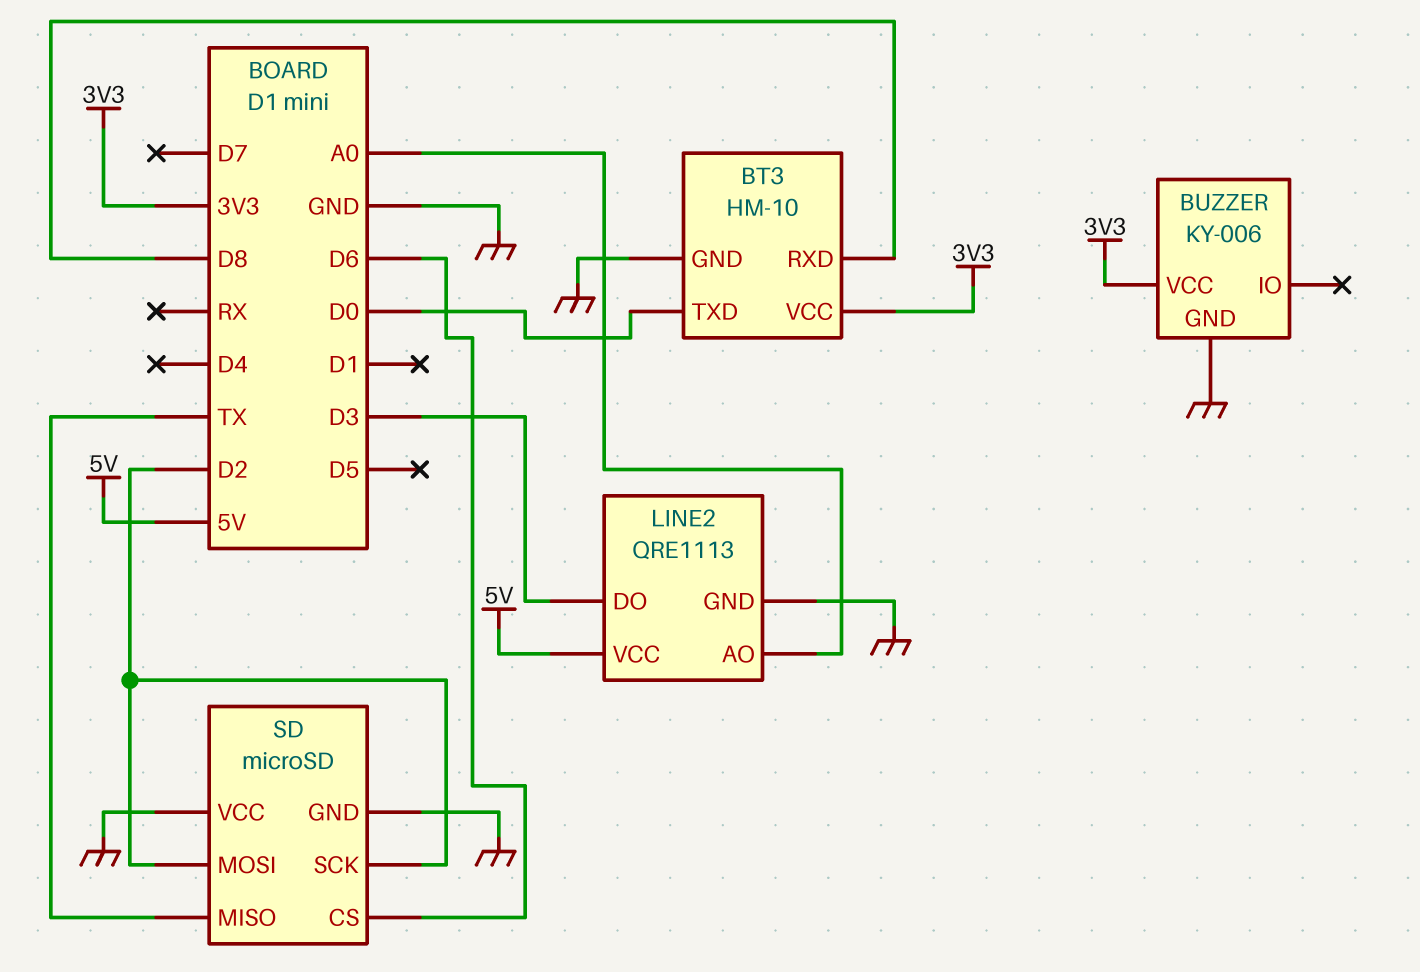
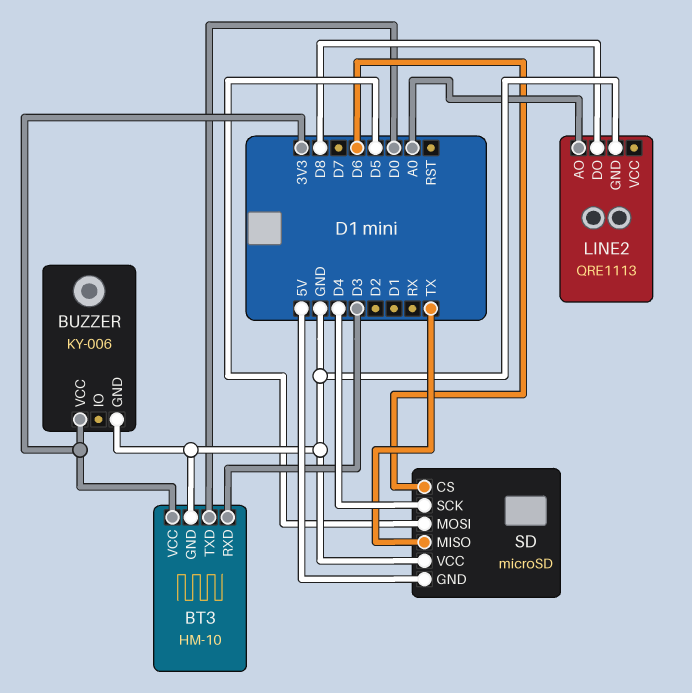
BT3 pin RXD: D8 -> D3
LINE2 pin DO: D3 -> D8
LINE2 pin VCC: 5V -> none
SD pin GND: GND -> 5V
SD pin MOSI: D2 -> D5
SD pin SCK: D2 -> D4

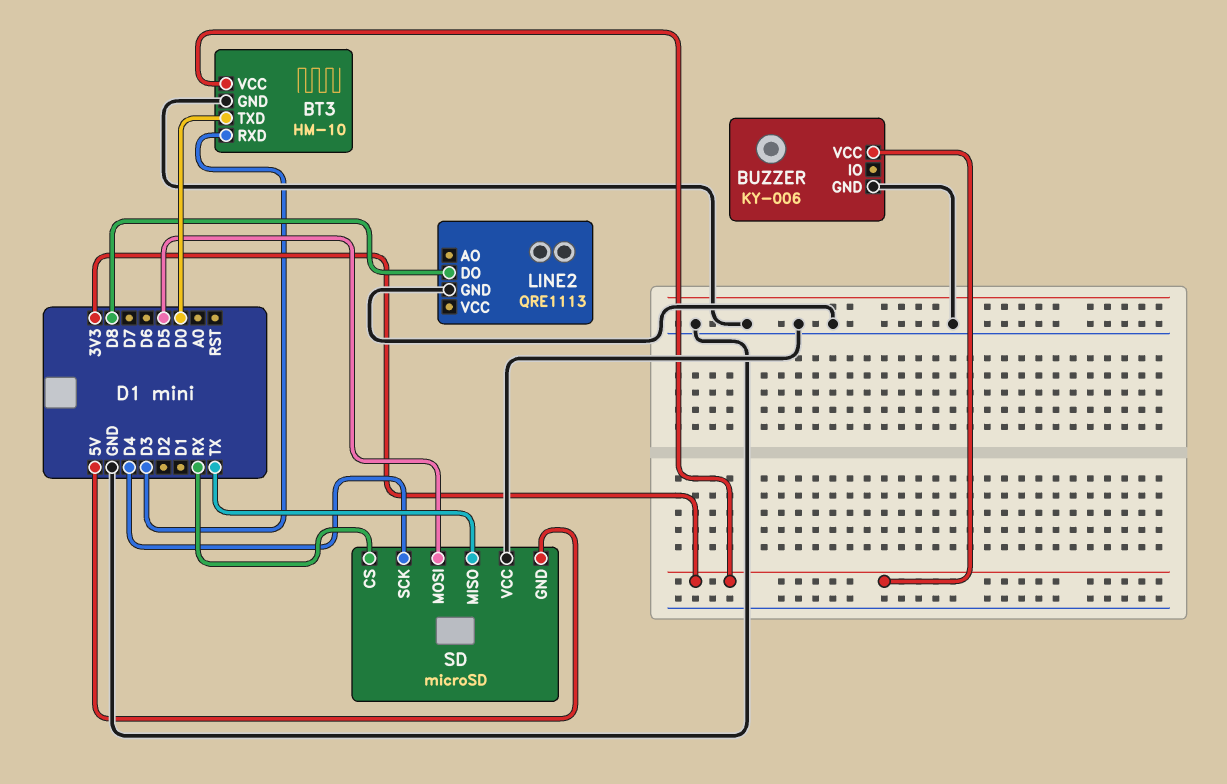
LINE2 pin AO: A0 -> none
SD pin CS: D6 -> RX

